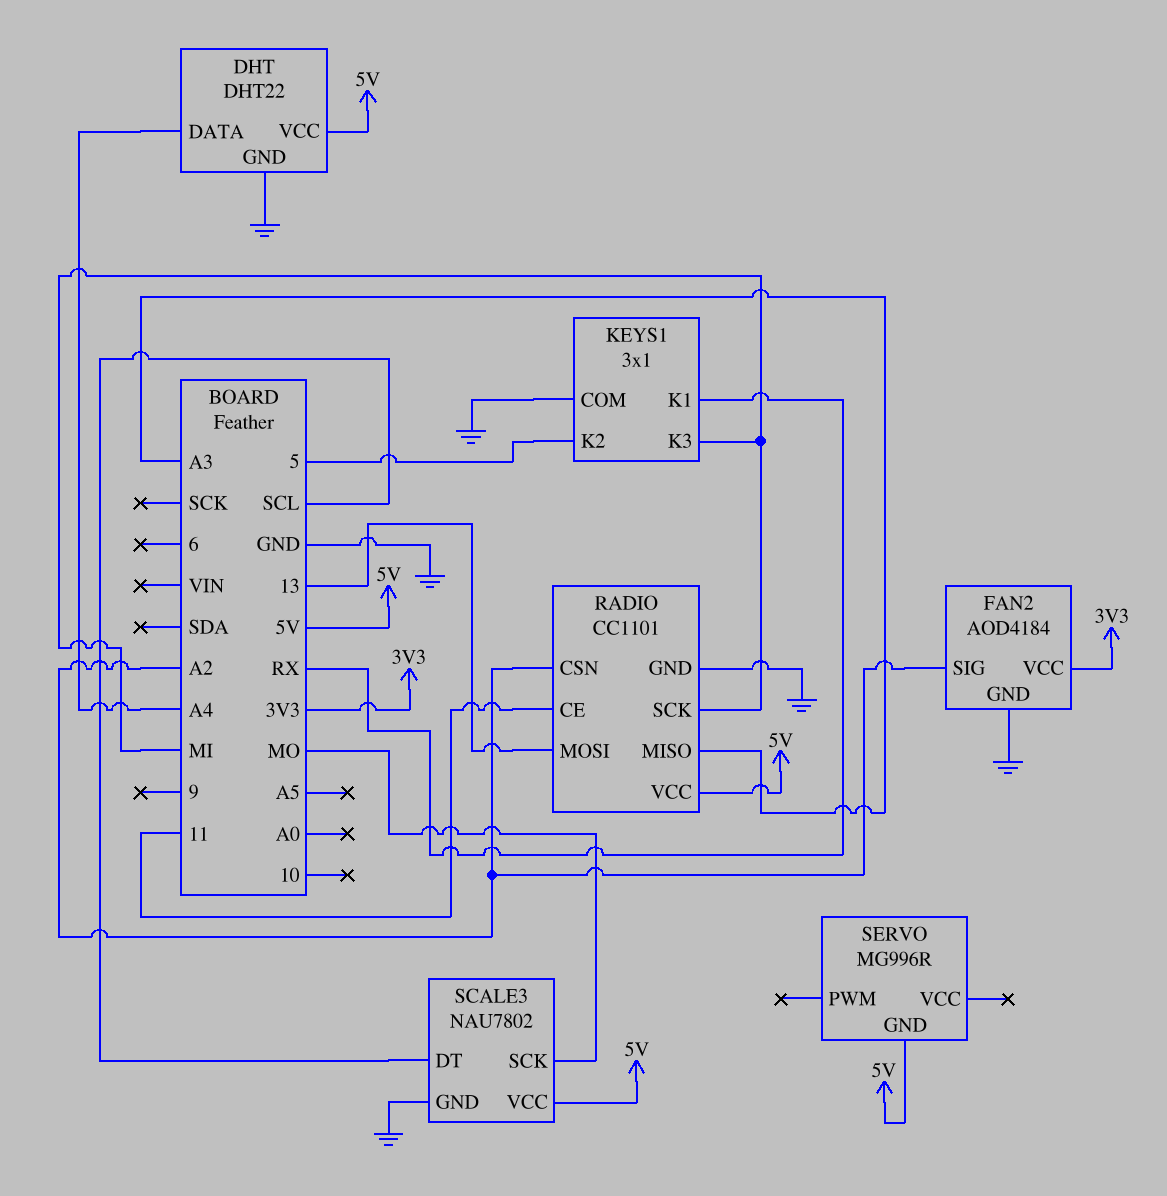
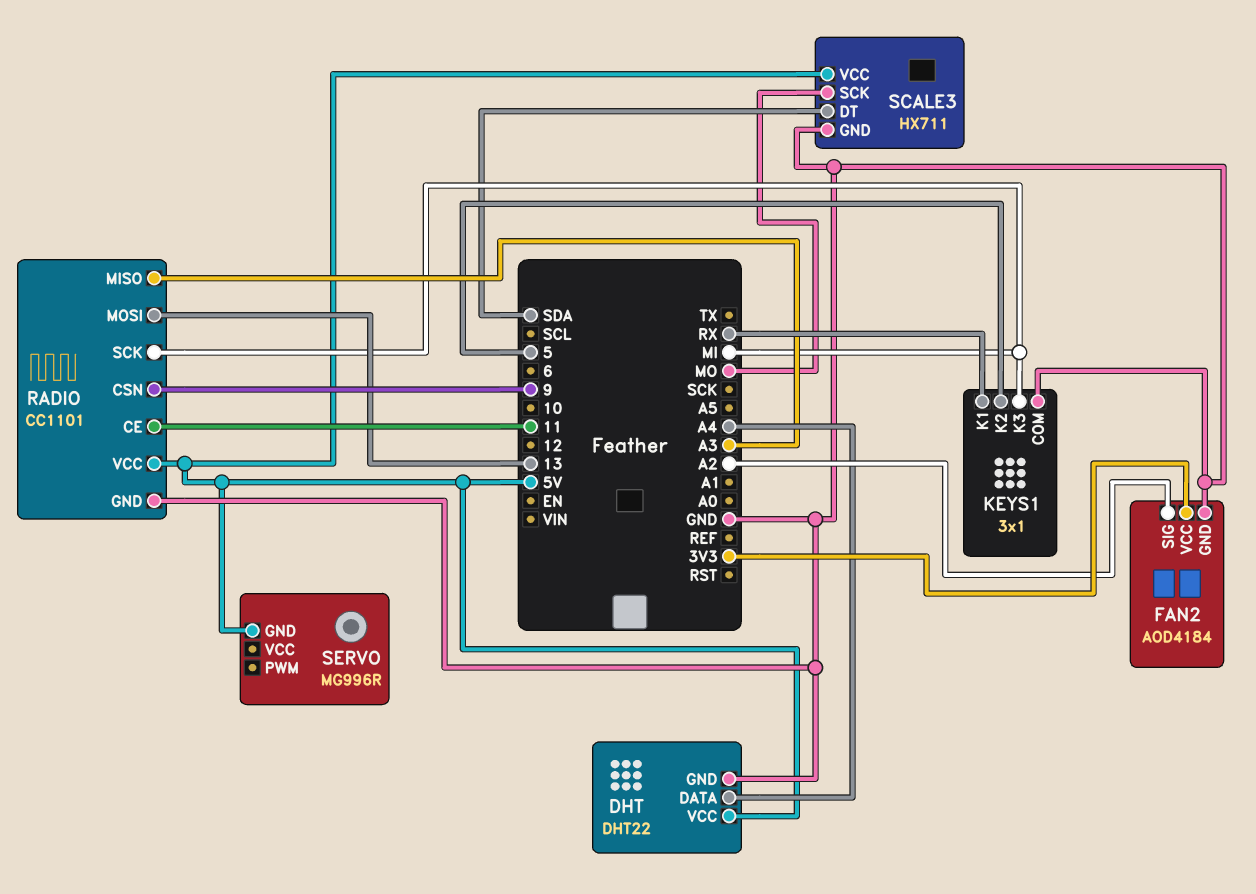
RADIO pin CSN: A2 -> 9
SCALE3: NAU7802 -> HX711
SCALE3 pin DT: SCL -> SDA

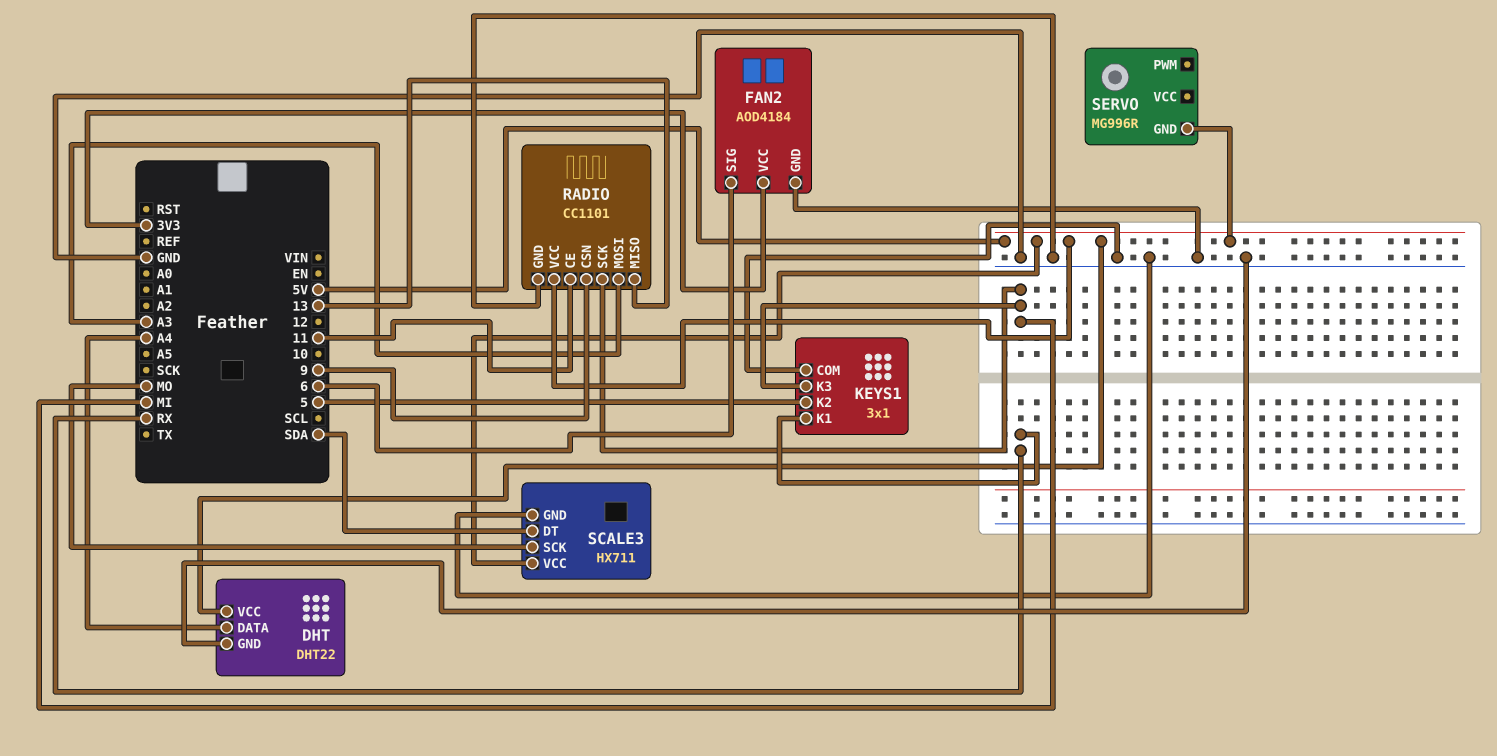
FAN2 pin SIG: A2 -> 6
RADIO pin MISO: A3 -> 13
RADIO pin MOSI: 13 -> A3

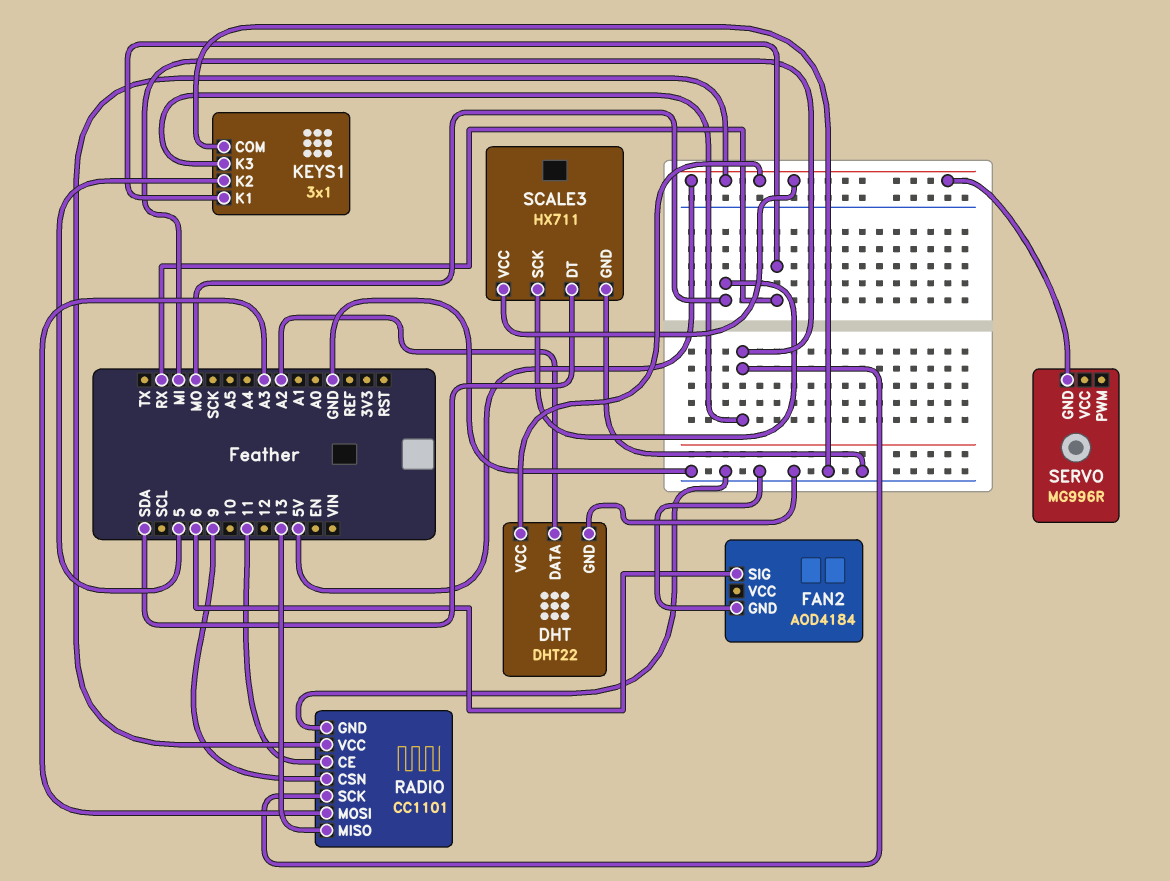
DHT pin DATA: A4 -> A2
FAN2 pin VCC: 3V3 -> none

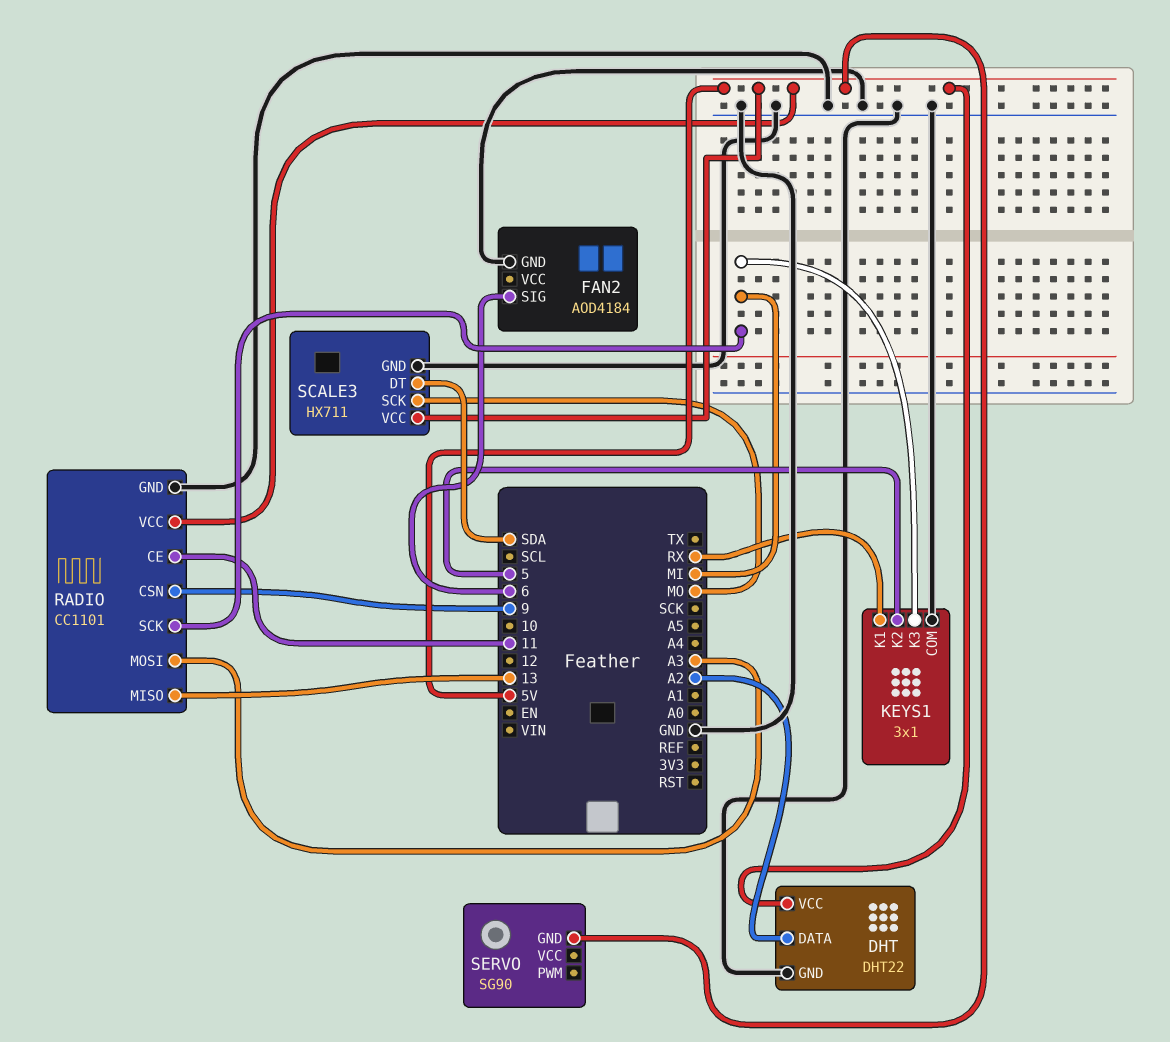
SERVO: MG996R -> SG90

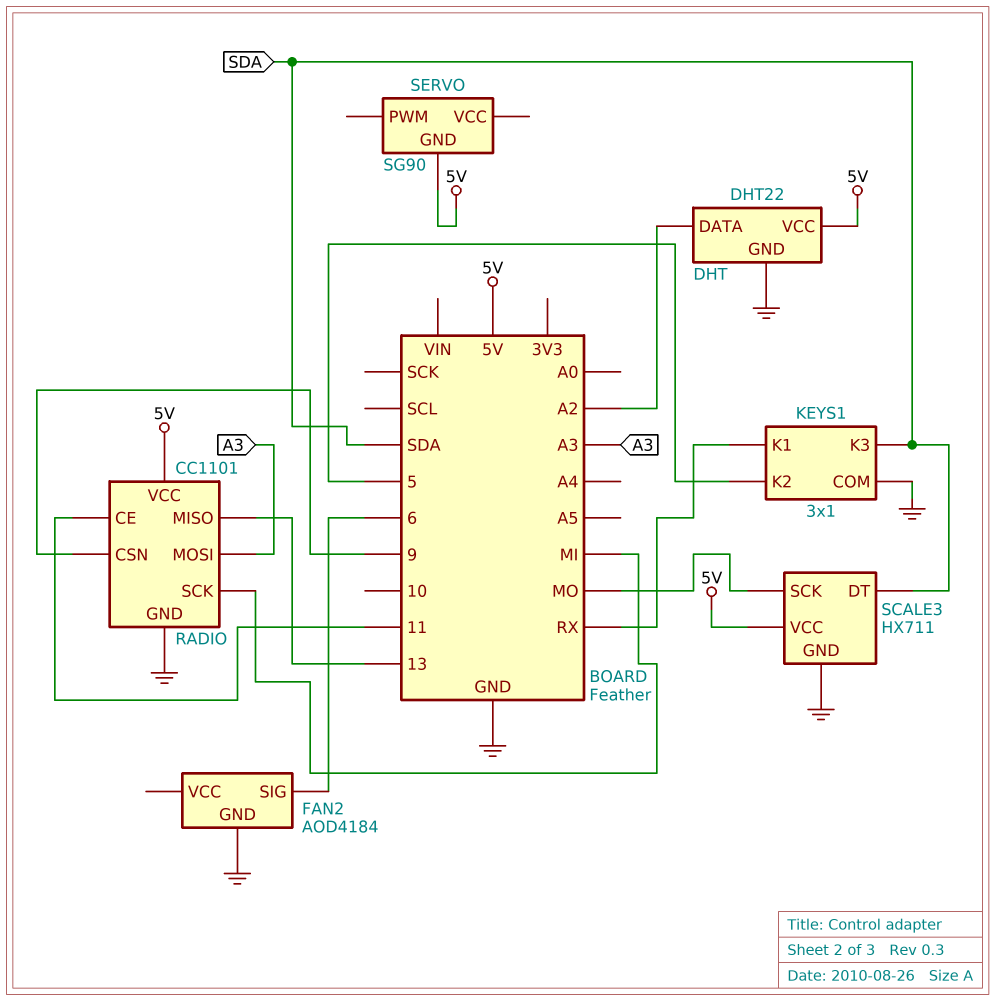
KEYS1 pin K3: MI -> SDA

